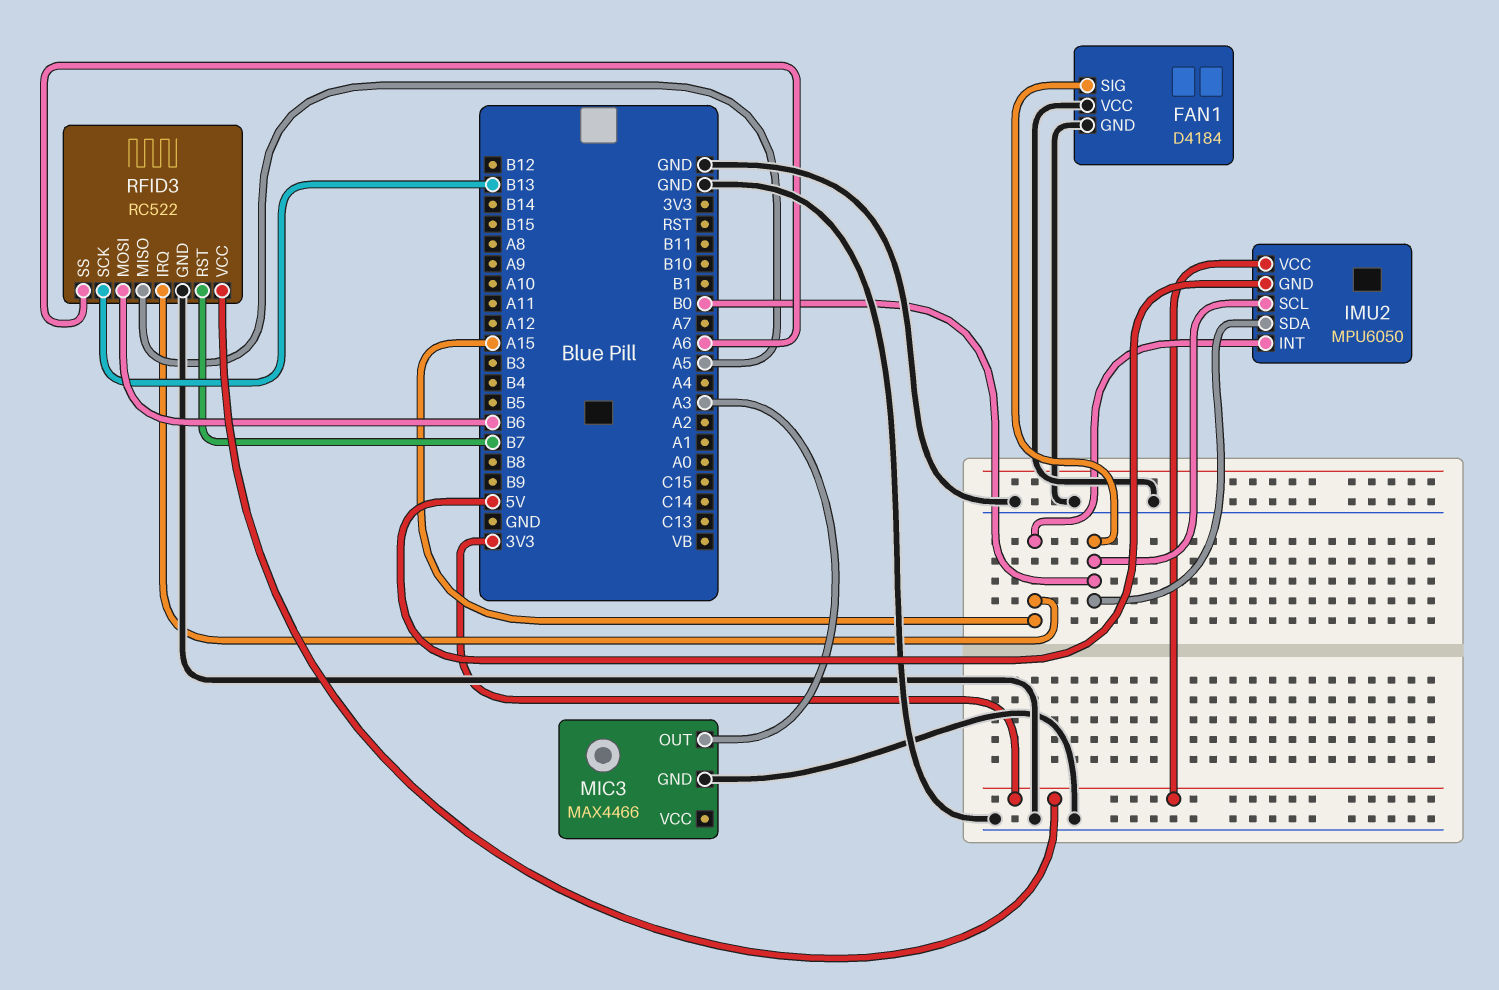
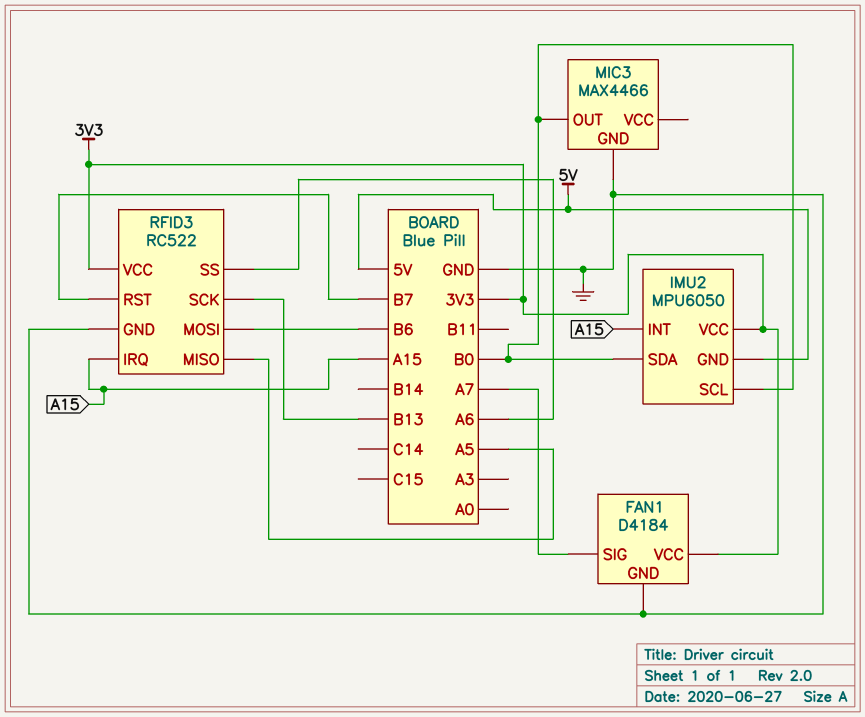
FAN1 pin SIG: B0 -> A7
FAN1 pin VCC: GND -> 3V3
MIC3 pin OUT: A3 -> B0

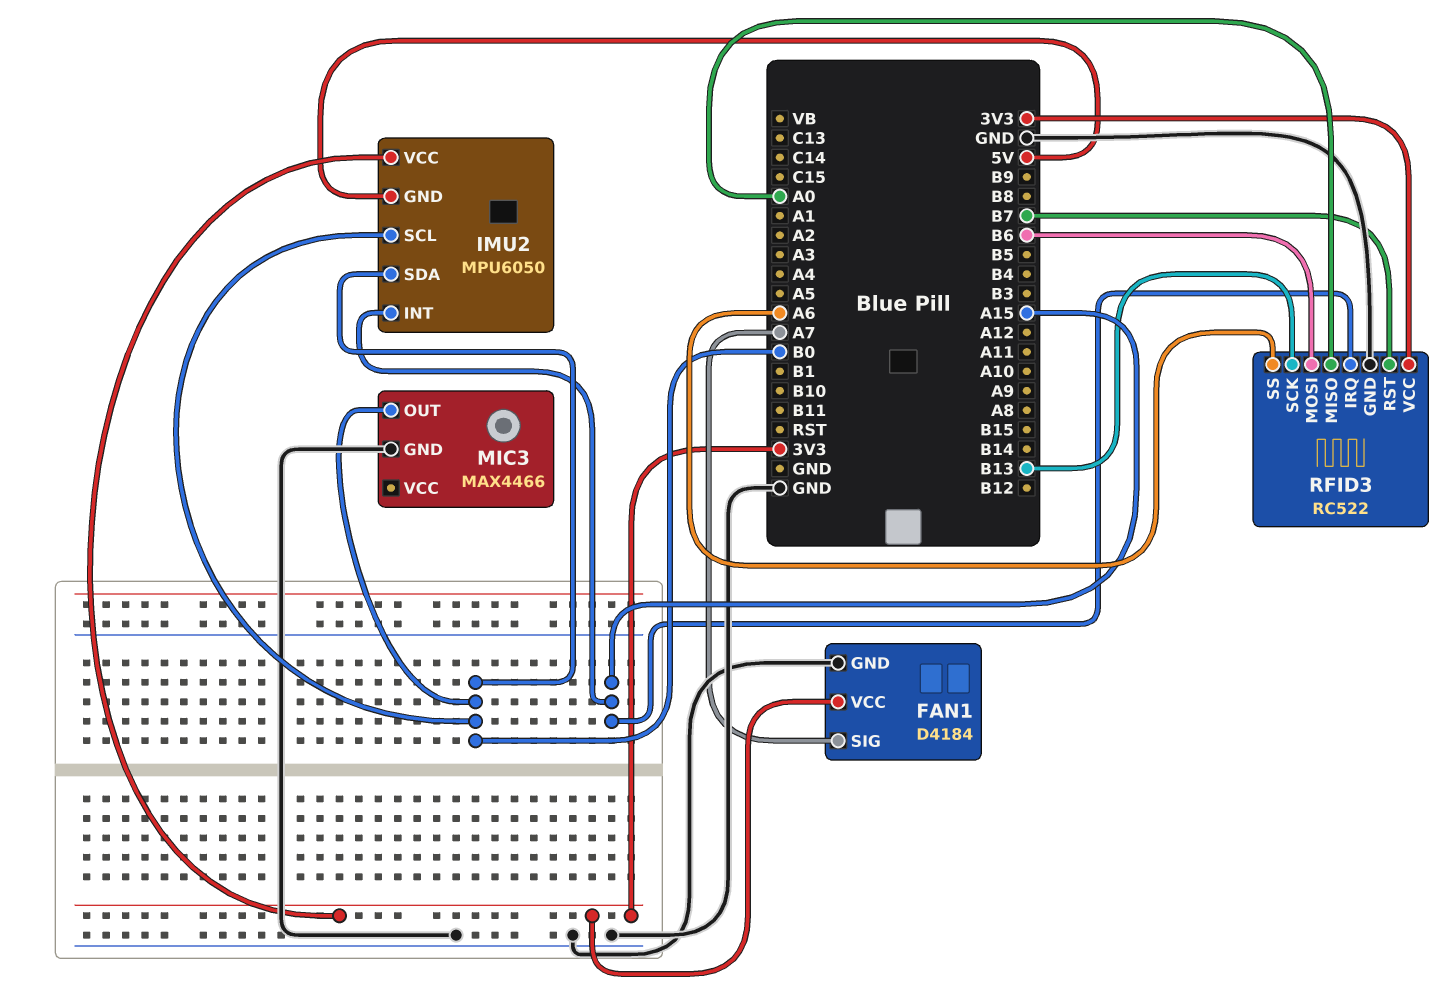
RFID3 pin MISO: A5 -> A0

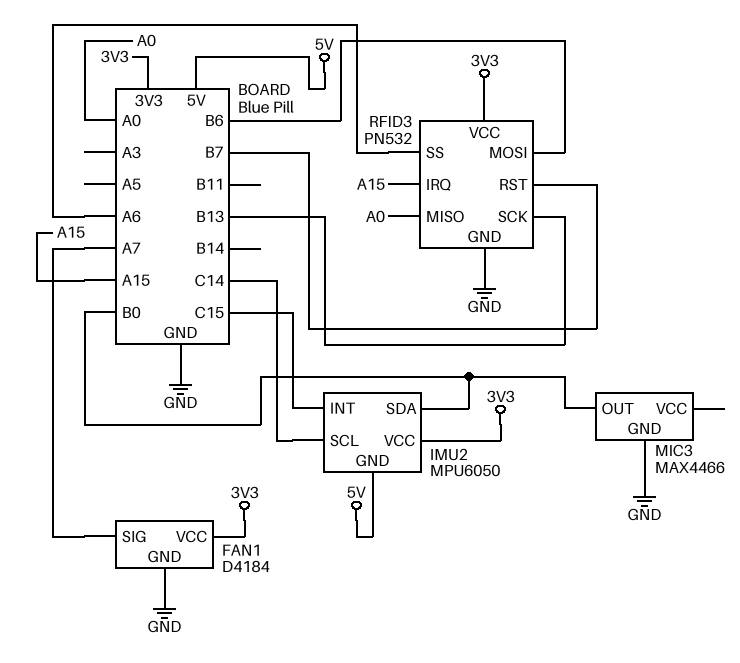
IMU2 pin INT: A15 -> C15
IMU2 pin SCL: B0 -> C14
RFID3: RC522 -> PN532

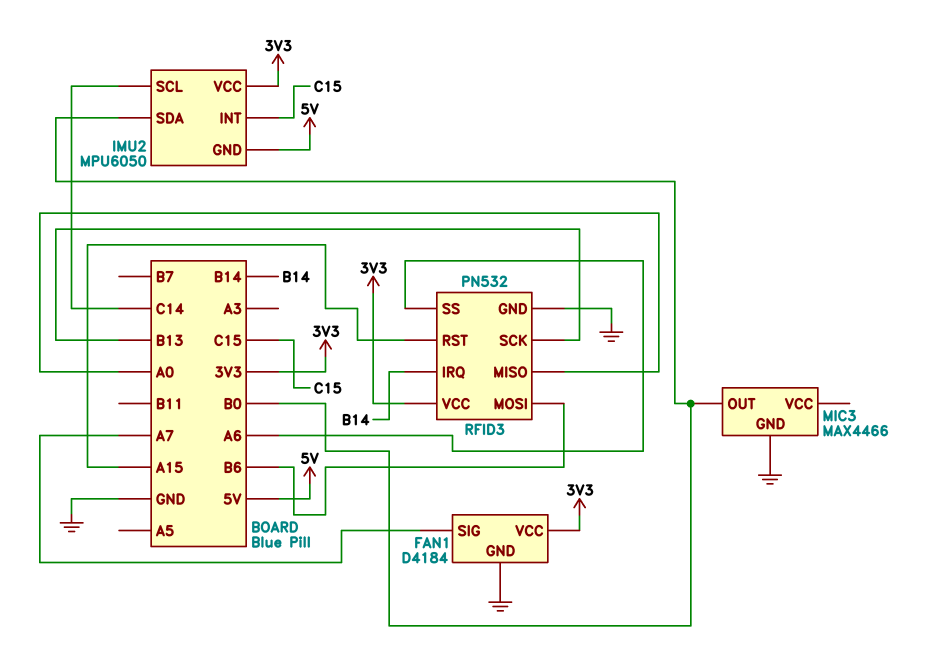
RFID3 pin IRQ: A15 -> B14
RFID3 pin RST: B7 -> A15

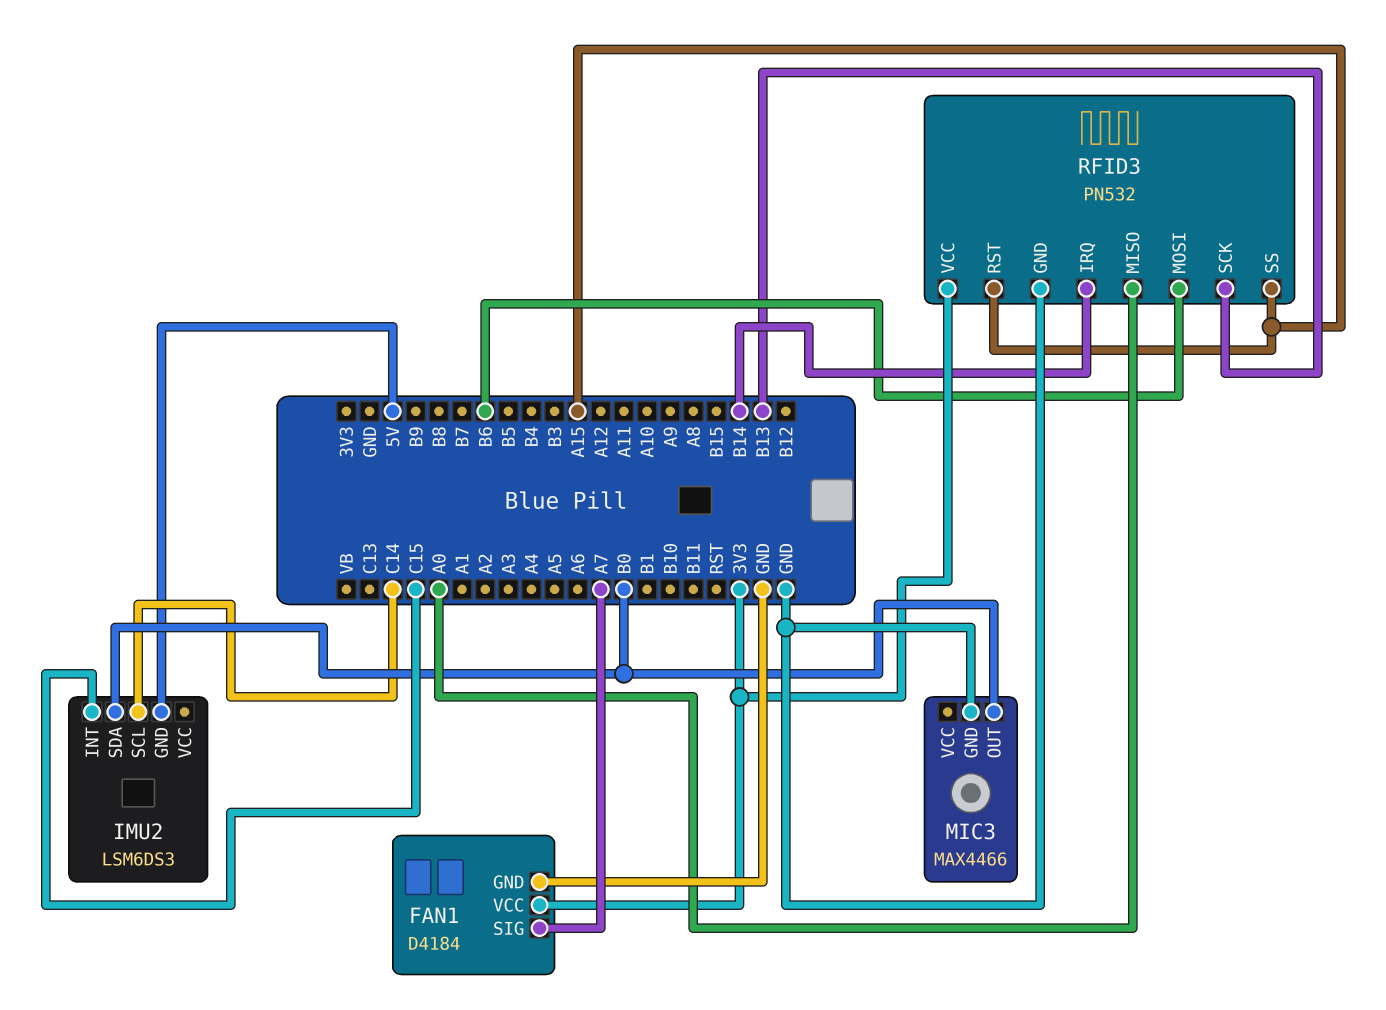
IMU2: MPU6050 -> LSM6DS3
IMU2 pin VCC: 3V3 -> none
RFID3 pin SS: A6 -> A15

